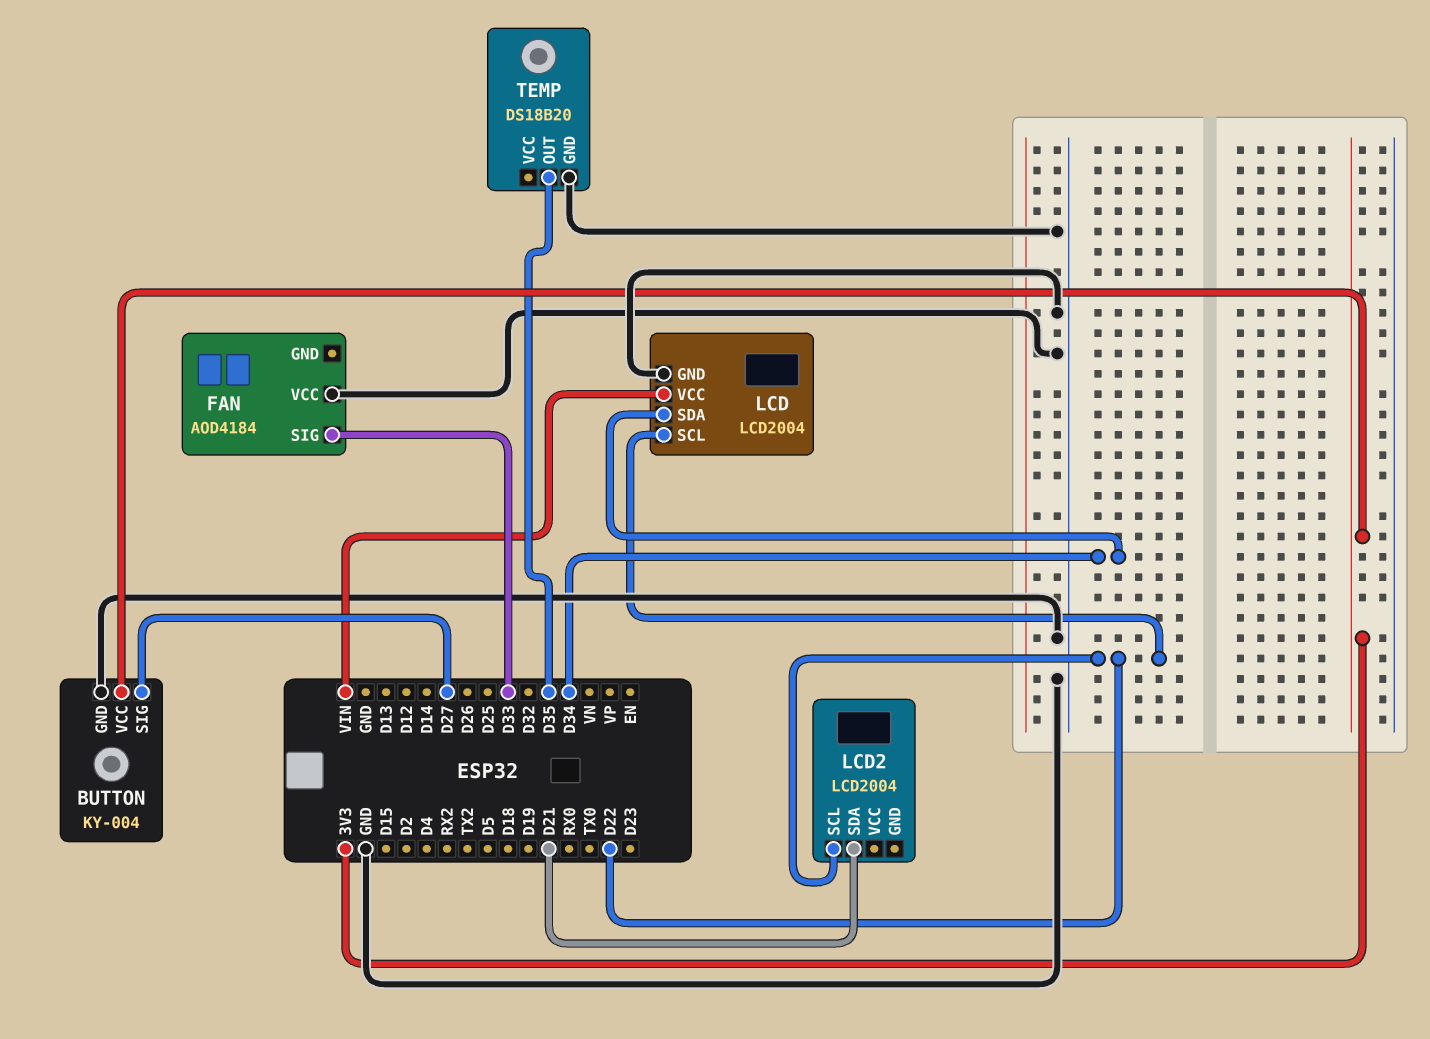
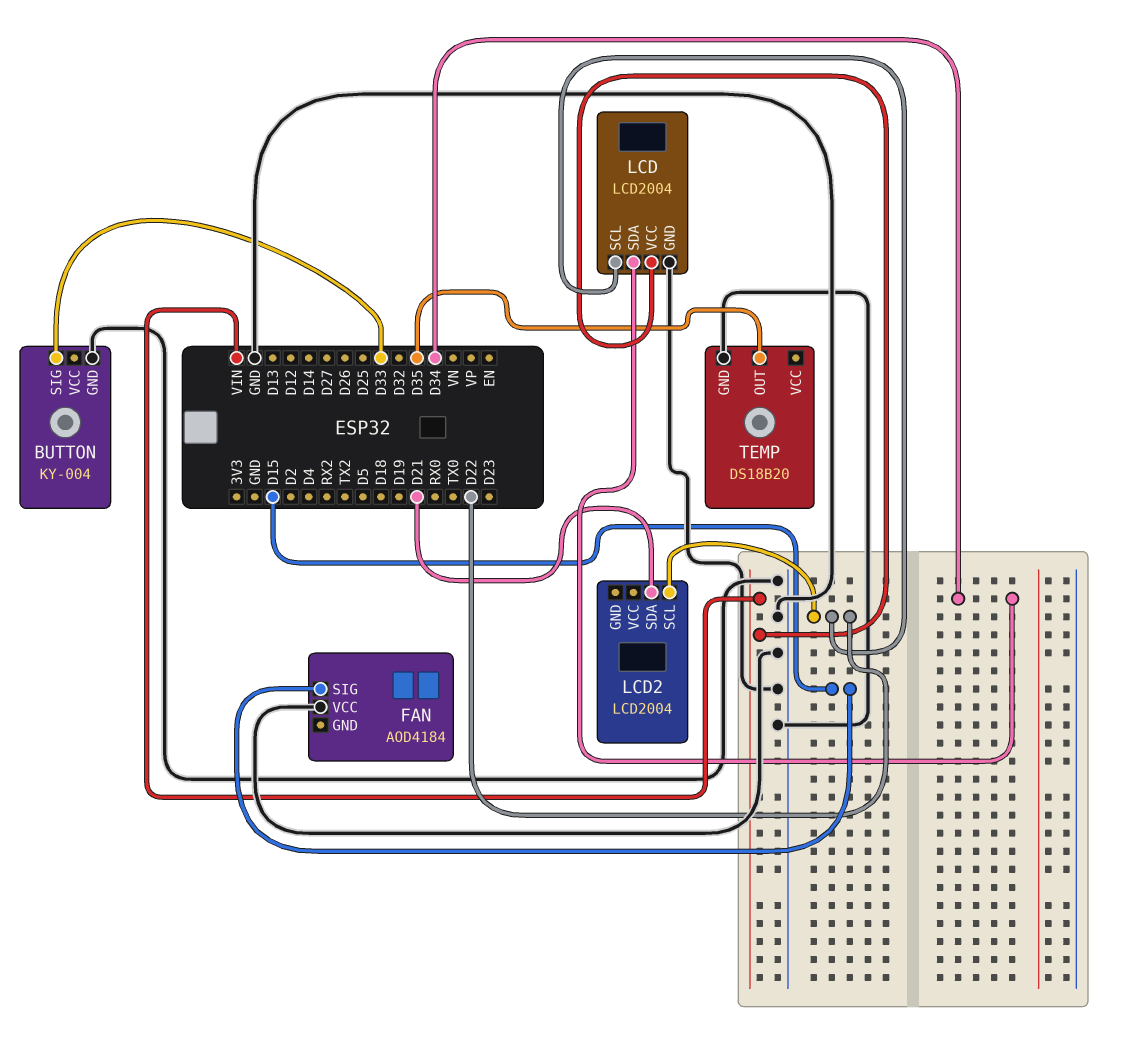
BUTTON pin SIG: D27 -> D33
BUTTON pin VCC: 3V3 -> none
FAN pin SIG: D33 -> D15

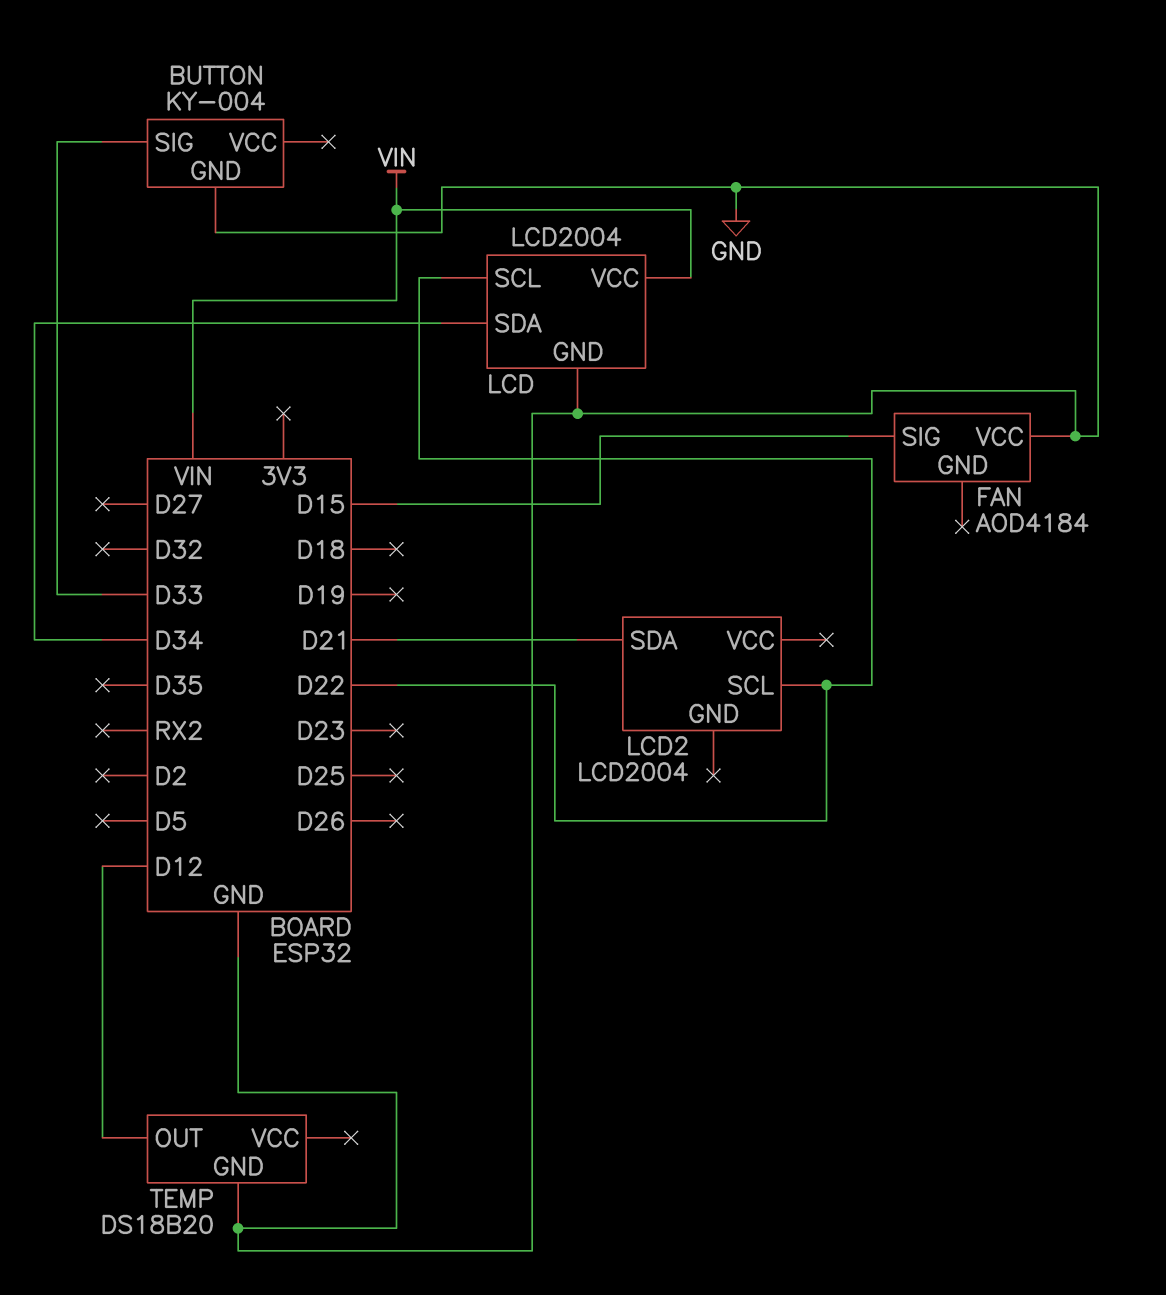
TEMP pin OUT: D35 -> D12

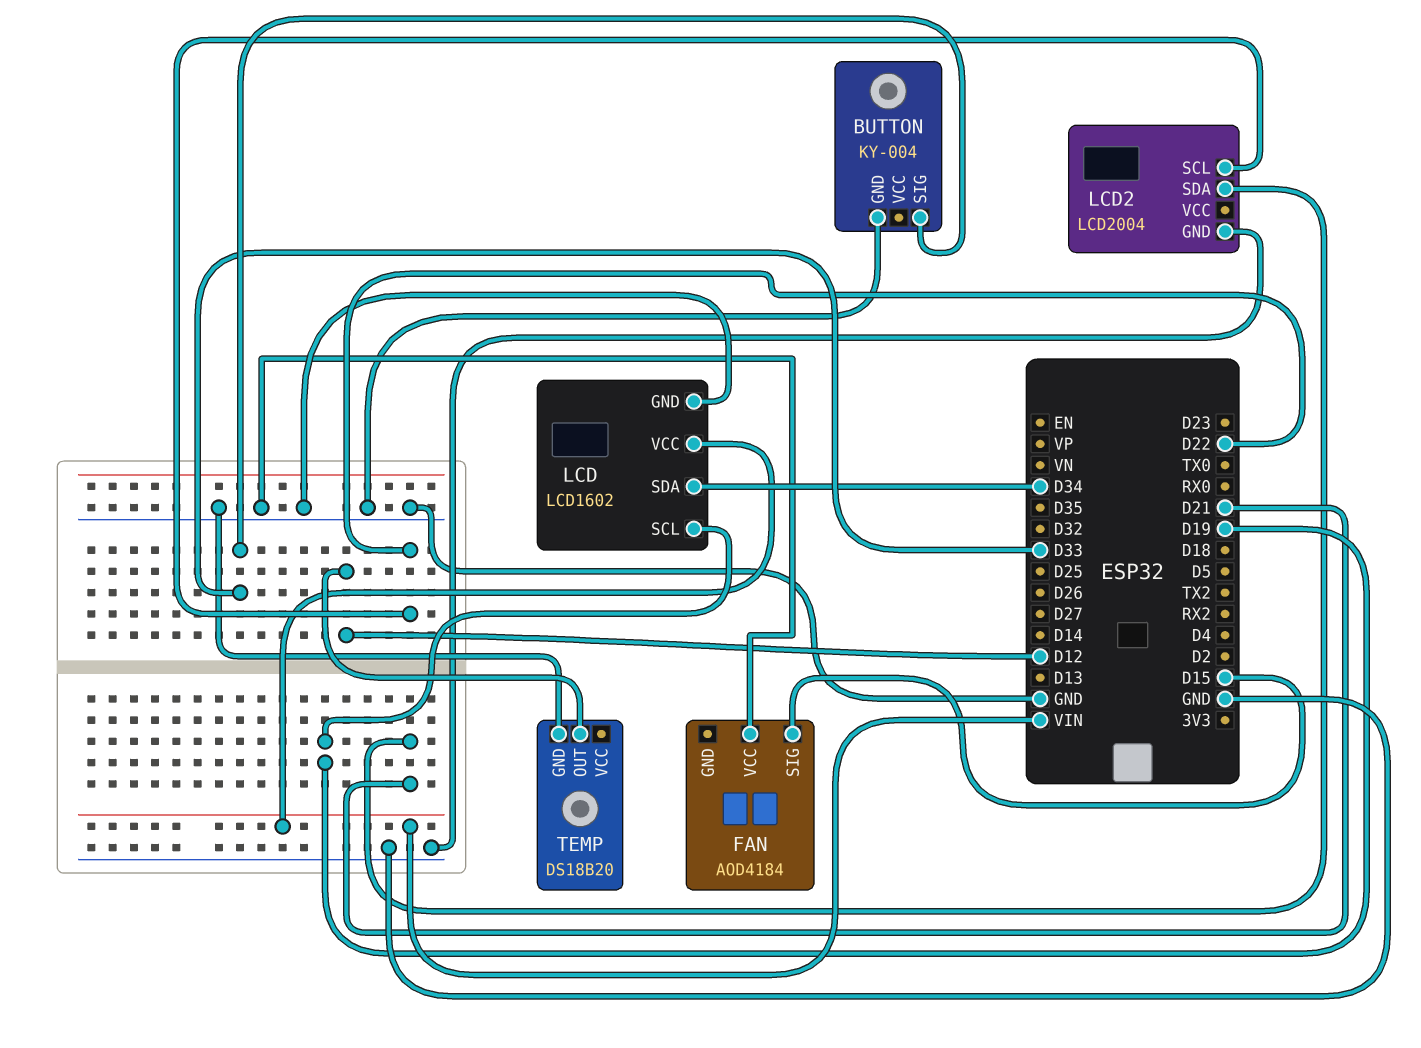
LCD: LCD2004 -> LCD1602
LCD pin SCL: D22 -> D19
LCD2 pin GND: none -> GND

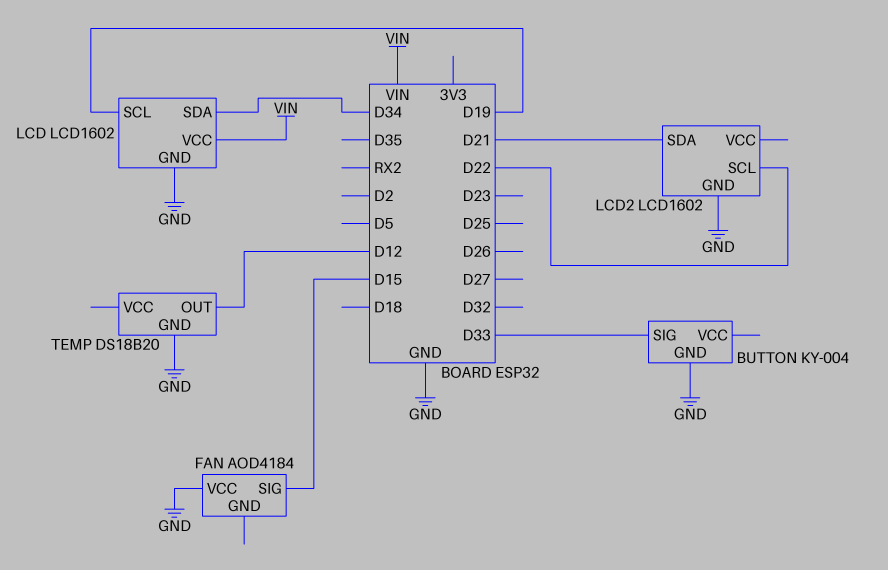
LCD2: LCD2004 -> LCD1602

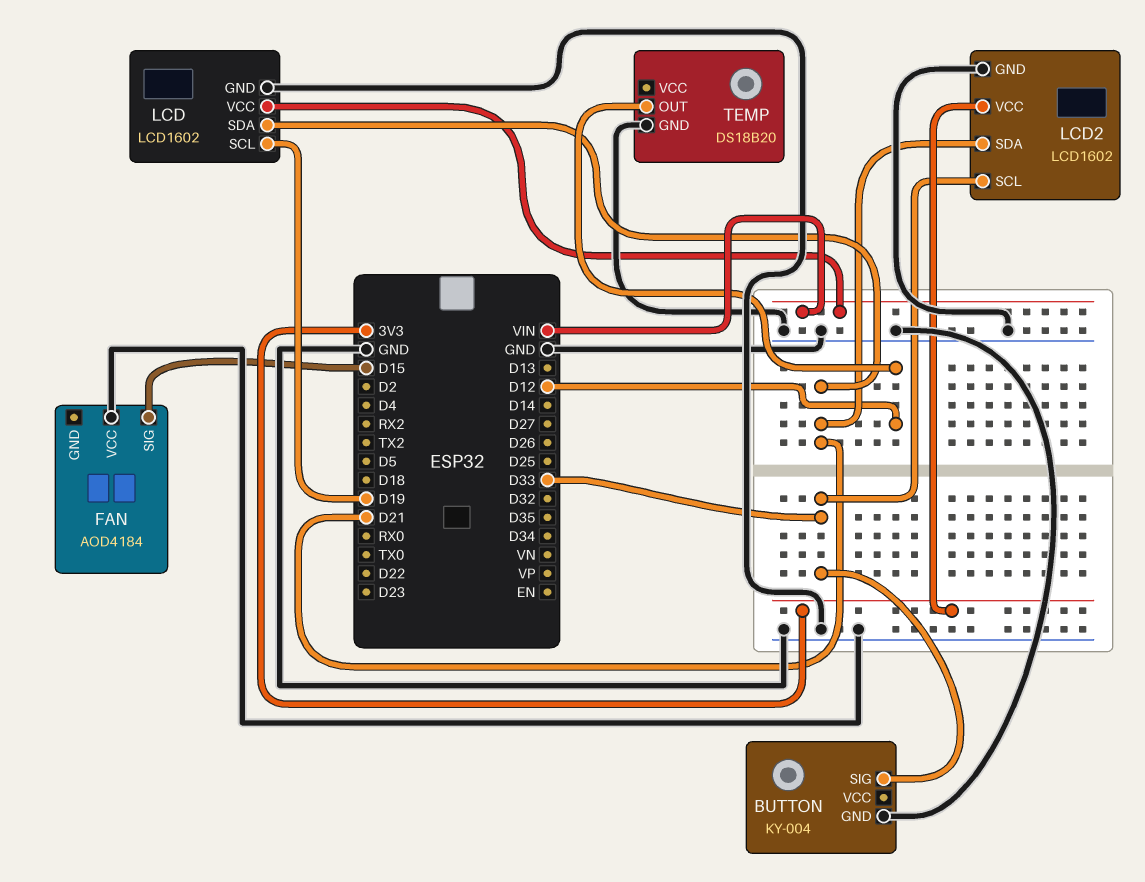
LCD pin SDA: D34 -> D21
LCD2 pin SCL: D22 -> D33
LCD2 pin VCC: none -> 3V3

